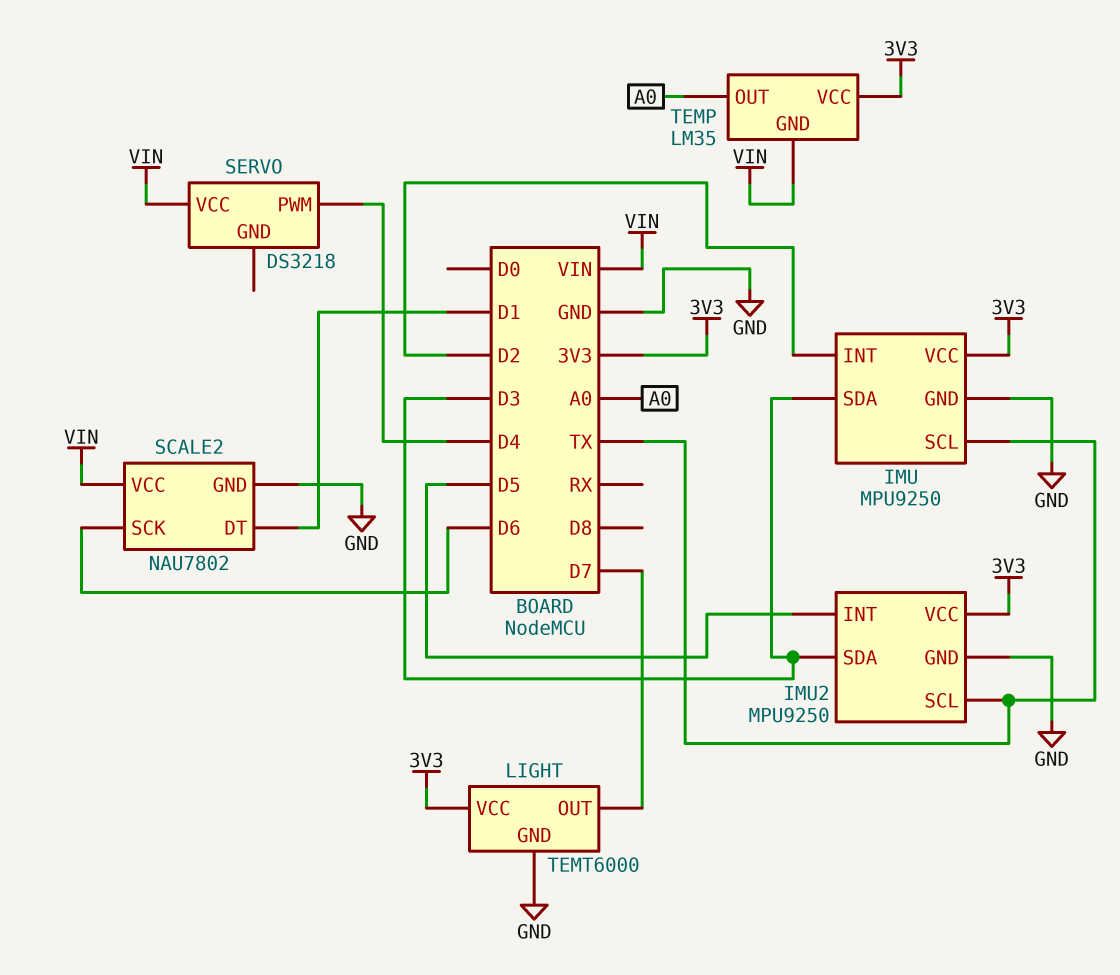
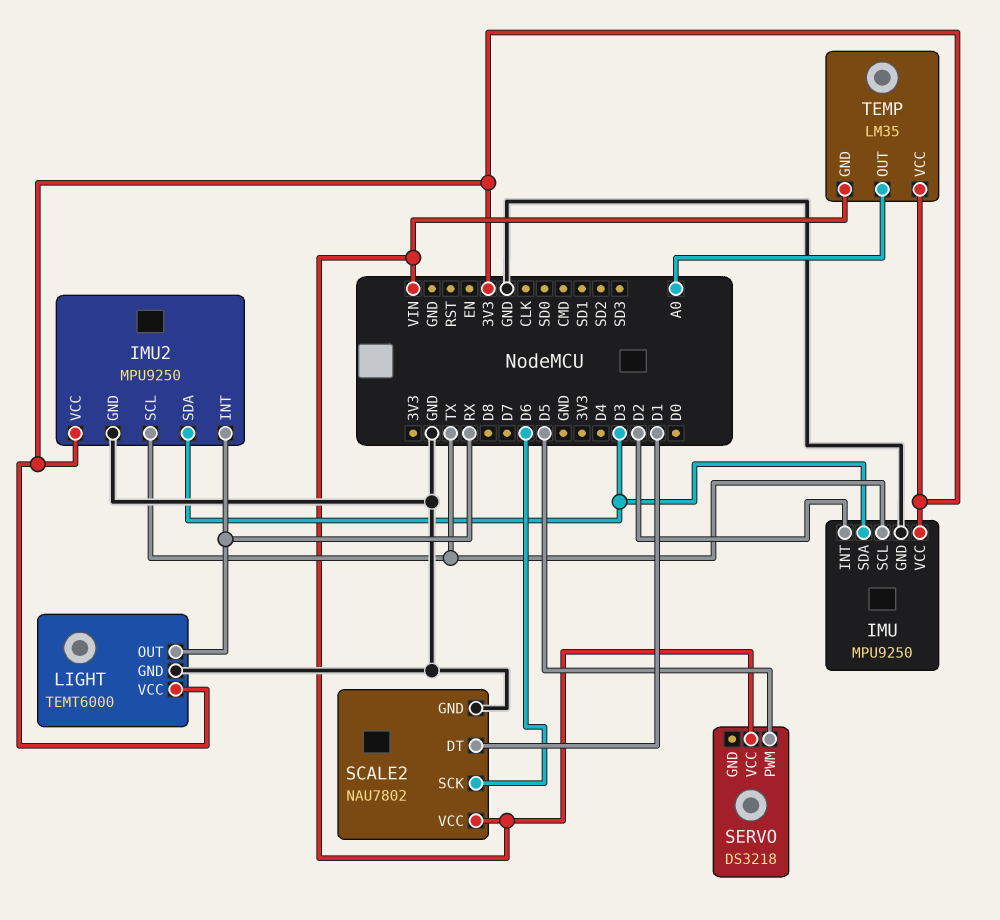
IMU2 pin INT: D5 -> RX
LIGHT pin OUT: D7 -> RX
SERVO pin PWM: D4 -> D5

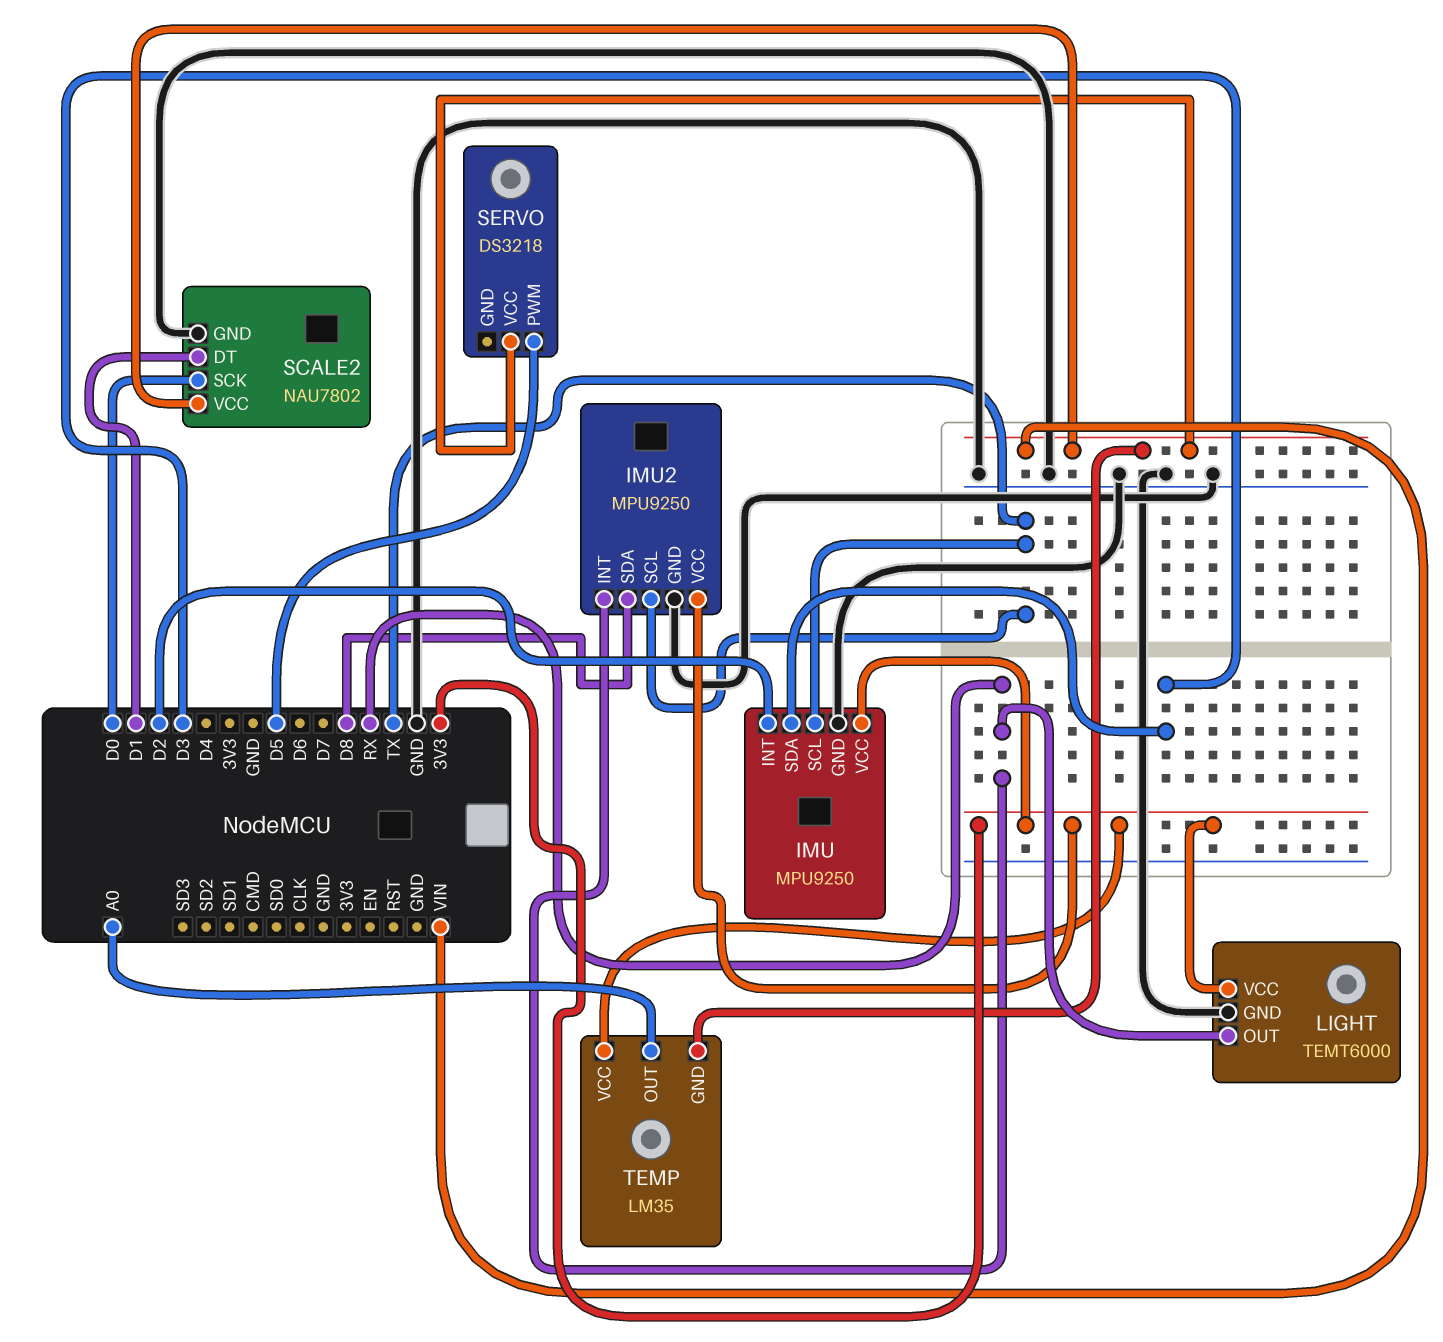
IMU2 pin SDA: D3 -> D8
SCALE2 pin SCK: D6 -> D0

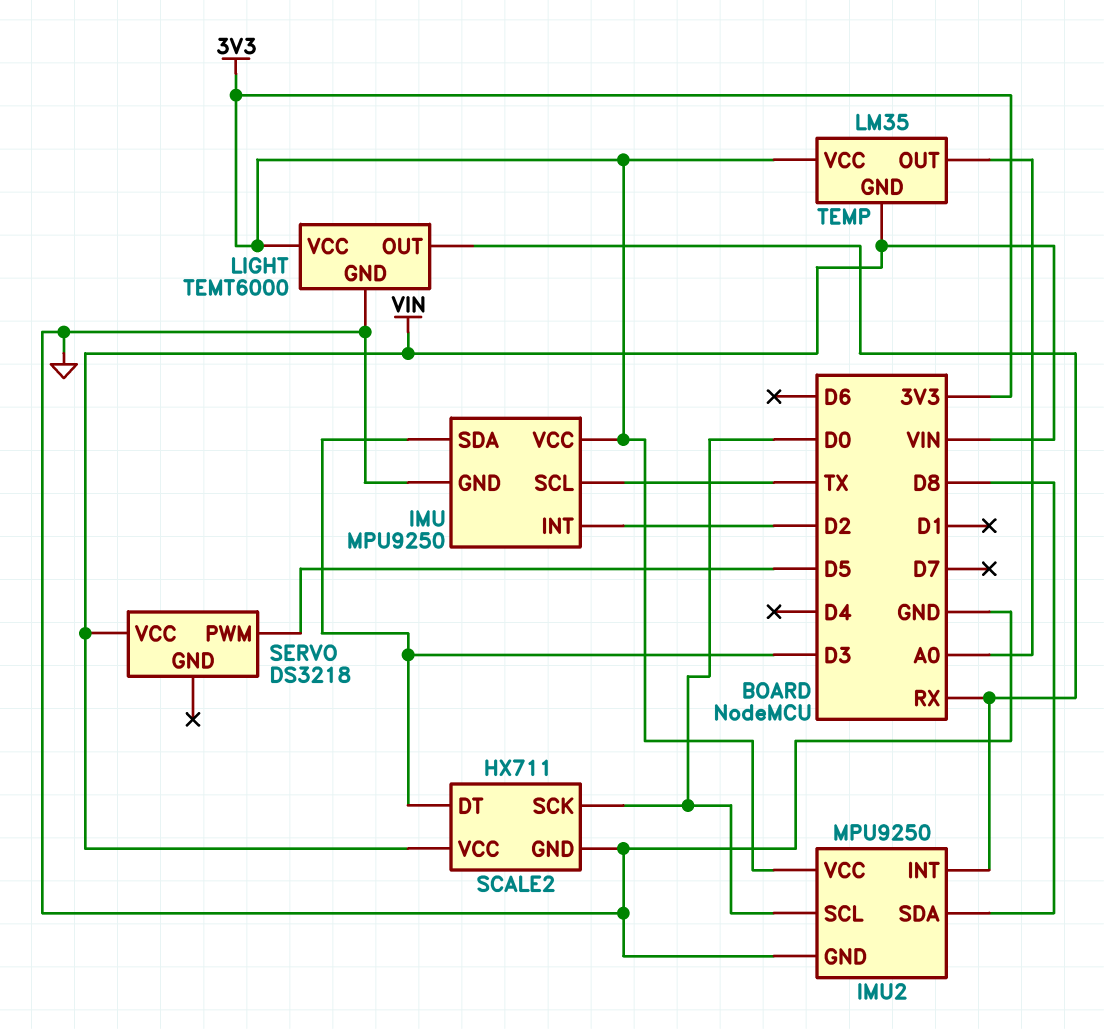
IMU2 pin SCL: TX -> D0
SCALE2: NAU7802 -> HX711
SCALE2 pin DT: D1 -> D3

